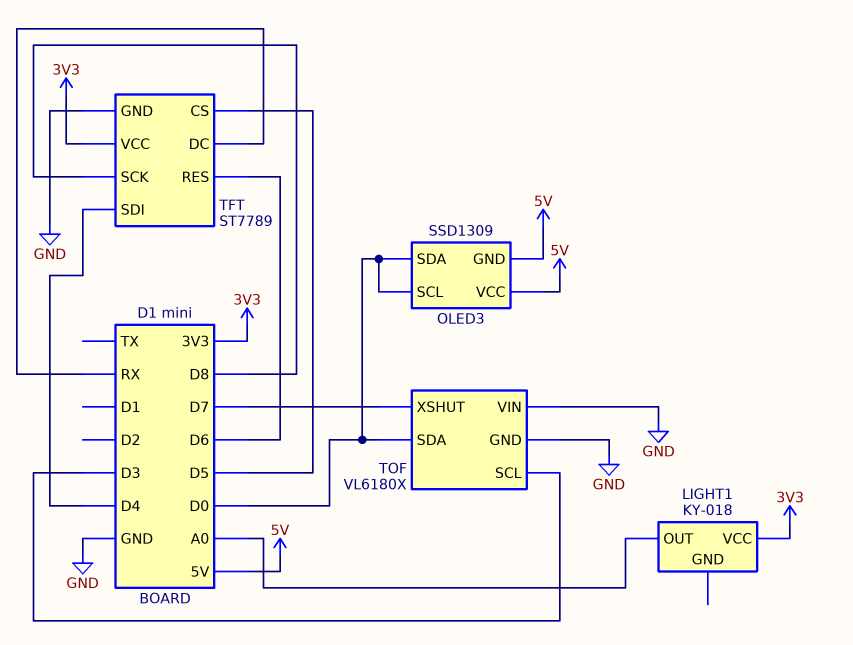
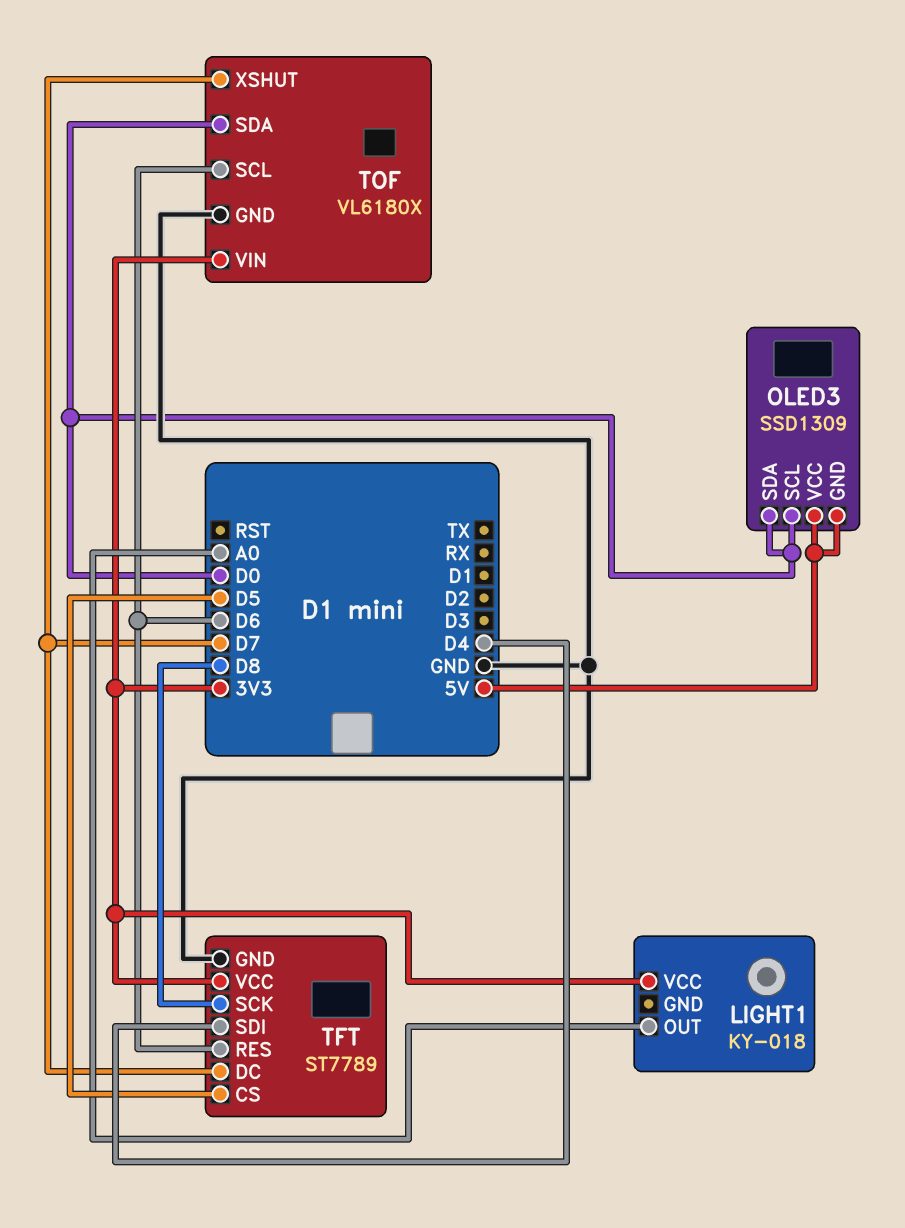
TFT pin DC: RX -> D7
TOF pin SCL: D3 -> D6
TOF pin VIN: GND -> 3V3

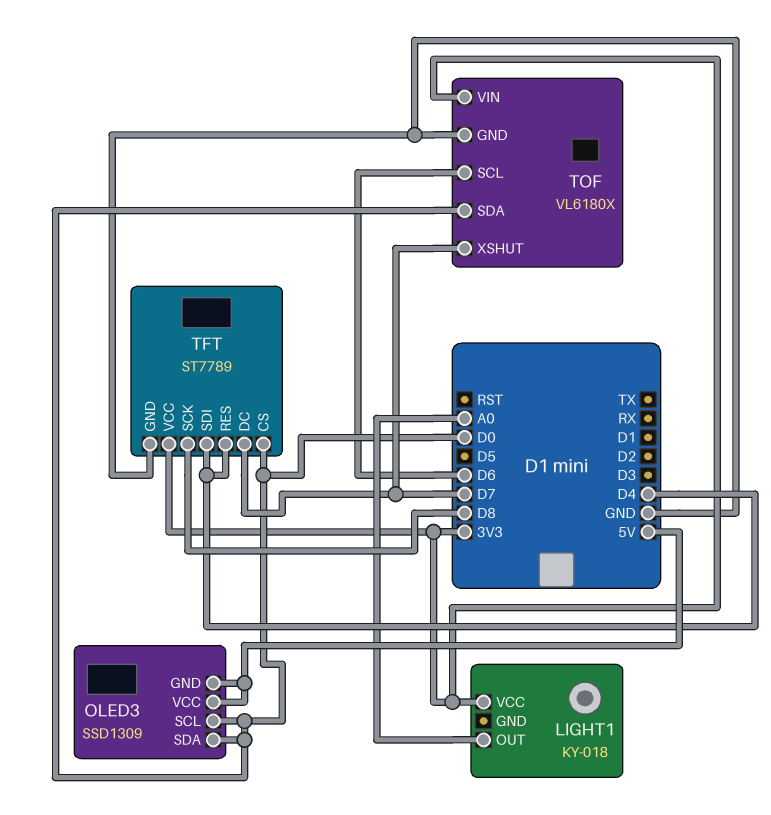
TFT pin CS: D5 -> D0
TFT pin RES: D6 -> D4

